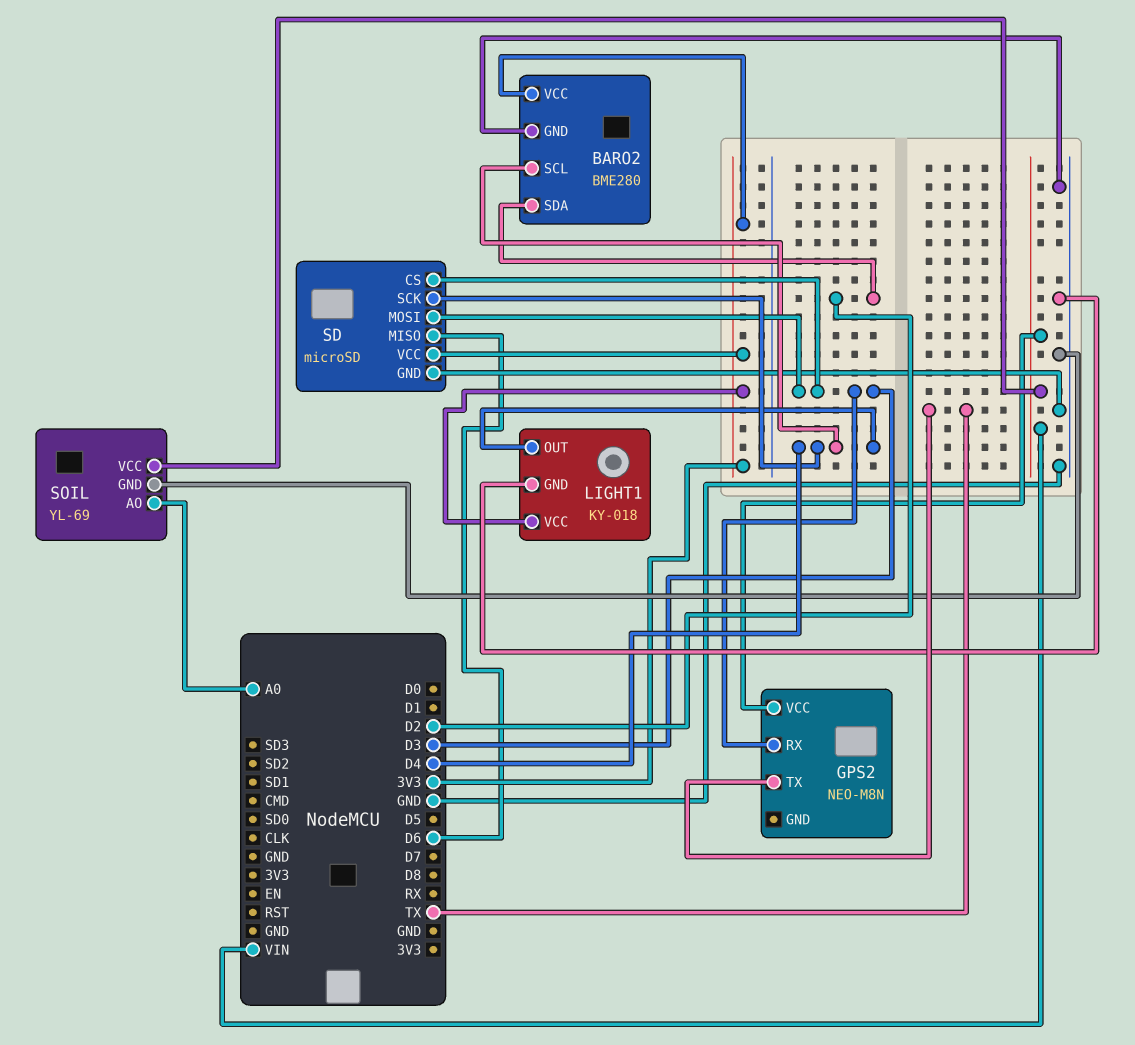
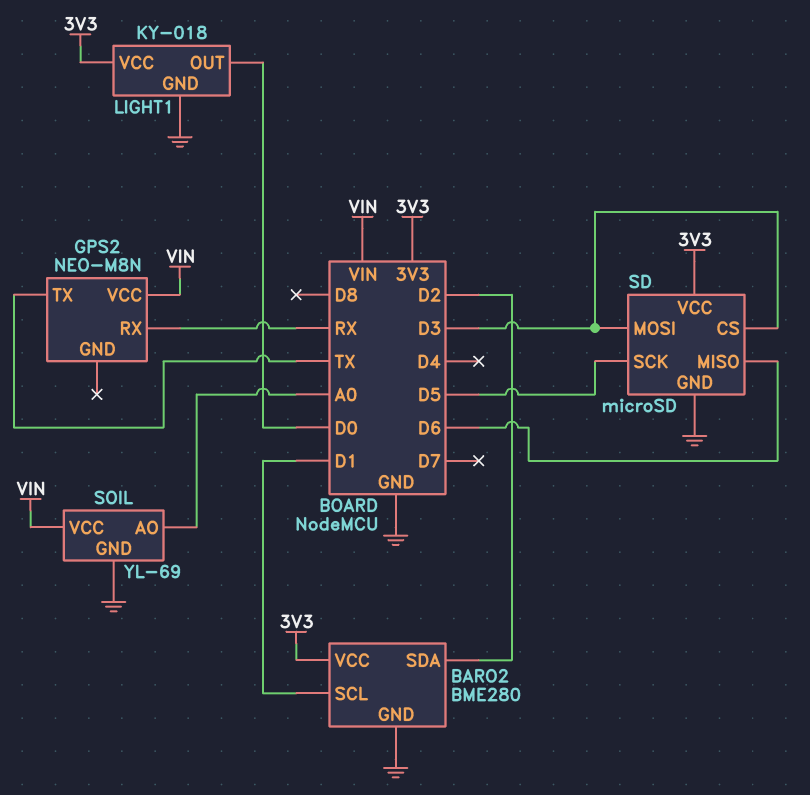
BARO2 pin SCL: D4 -> D1
GPS2 pin RX: D3 -> RX
LIGHT1 pin OUT: D4 -> D0
SD pin SCK: D4 -> D5

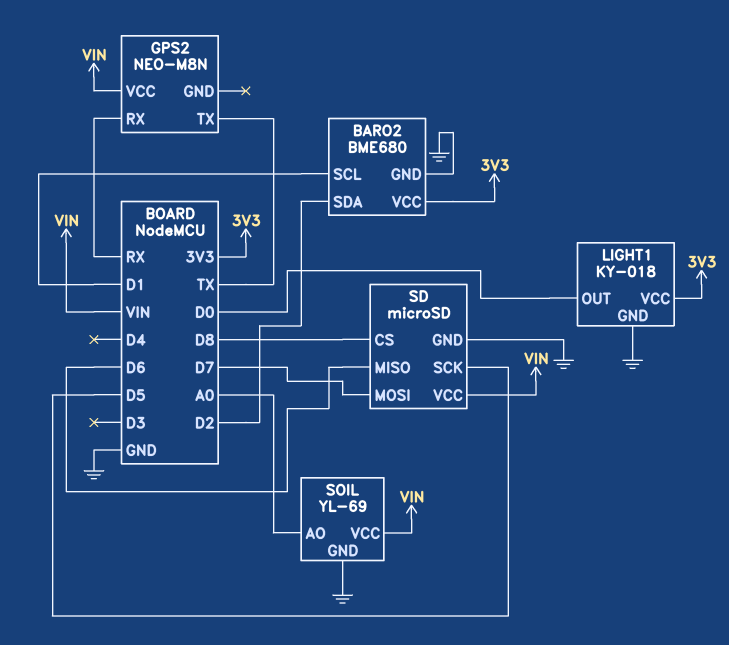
BARO2: BME280 -> BME680
SD pin CS: D3 -> D8
SD pin MOSI: D3 -> D7
SD pin VCC: 3V3 -> VIN

